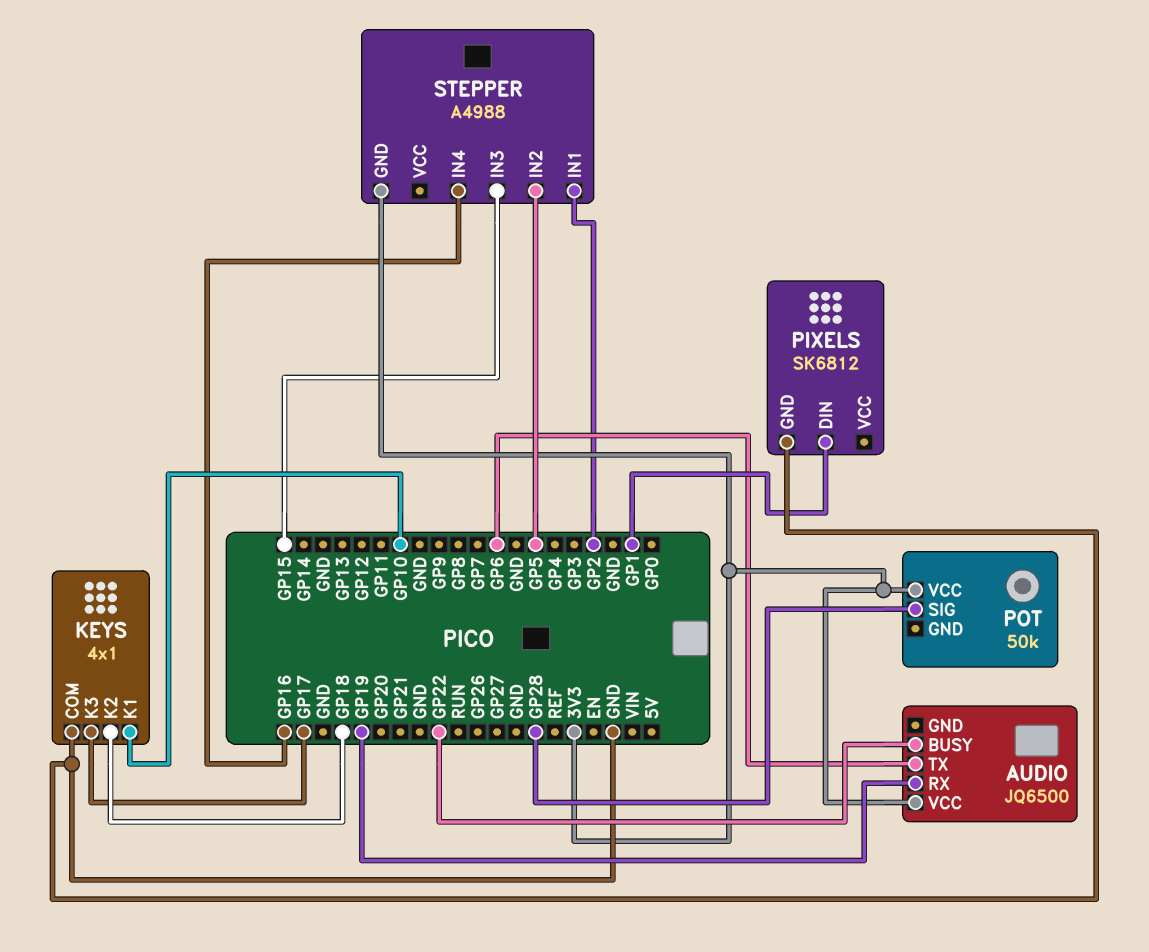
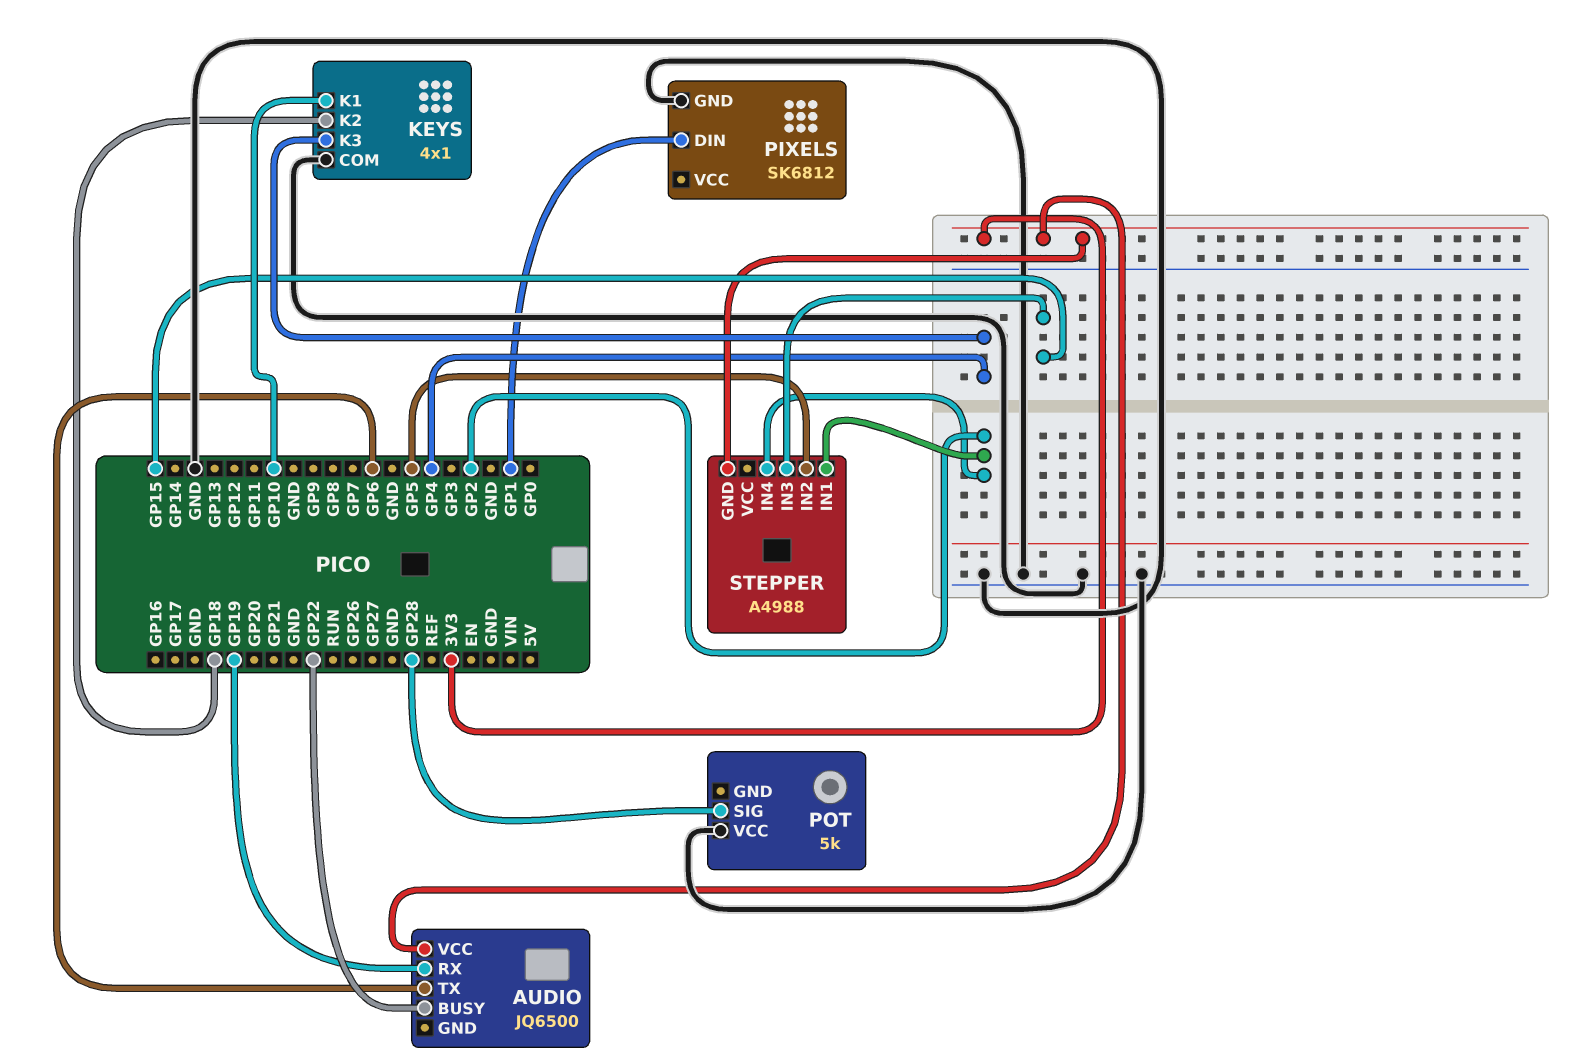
KEYS pin K3: GP17 -> GP4
POT: 50k -> 5k
POT pin VCC: 3V3 -> GND
STEPPER pin IN4: GP16 -> GP2

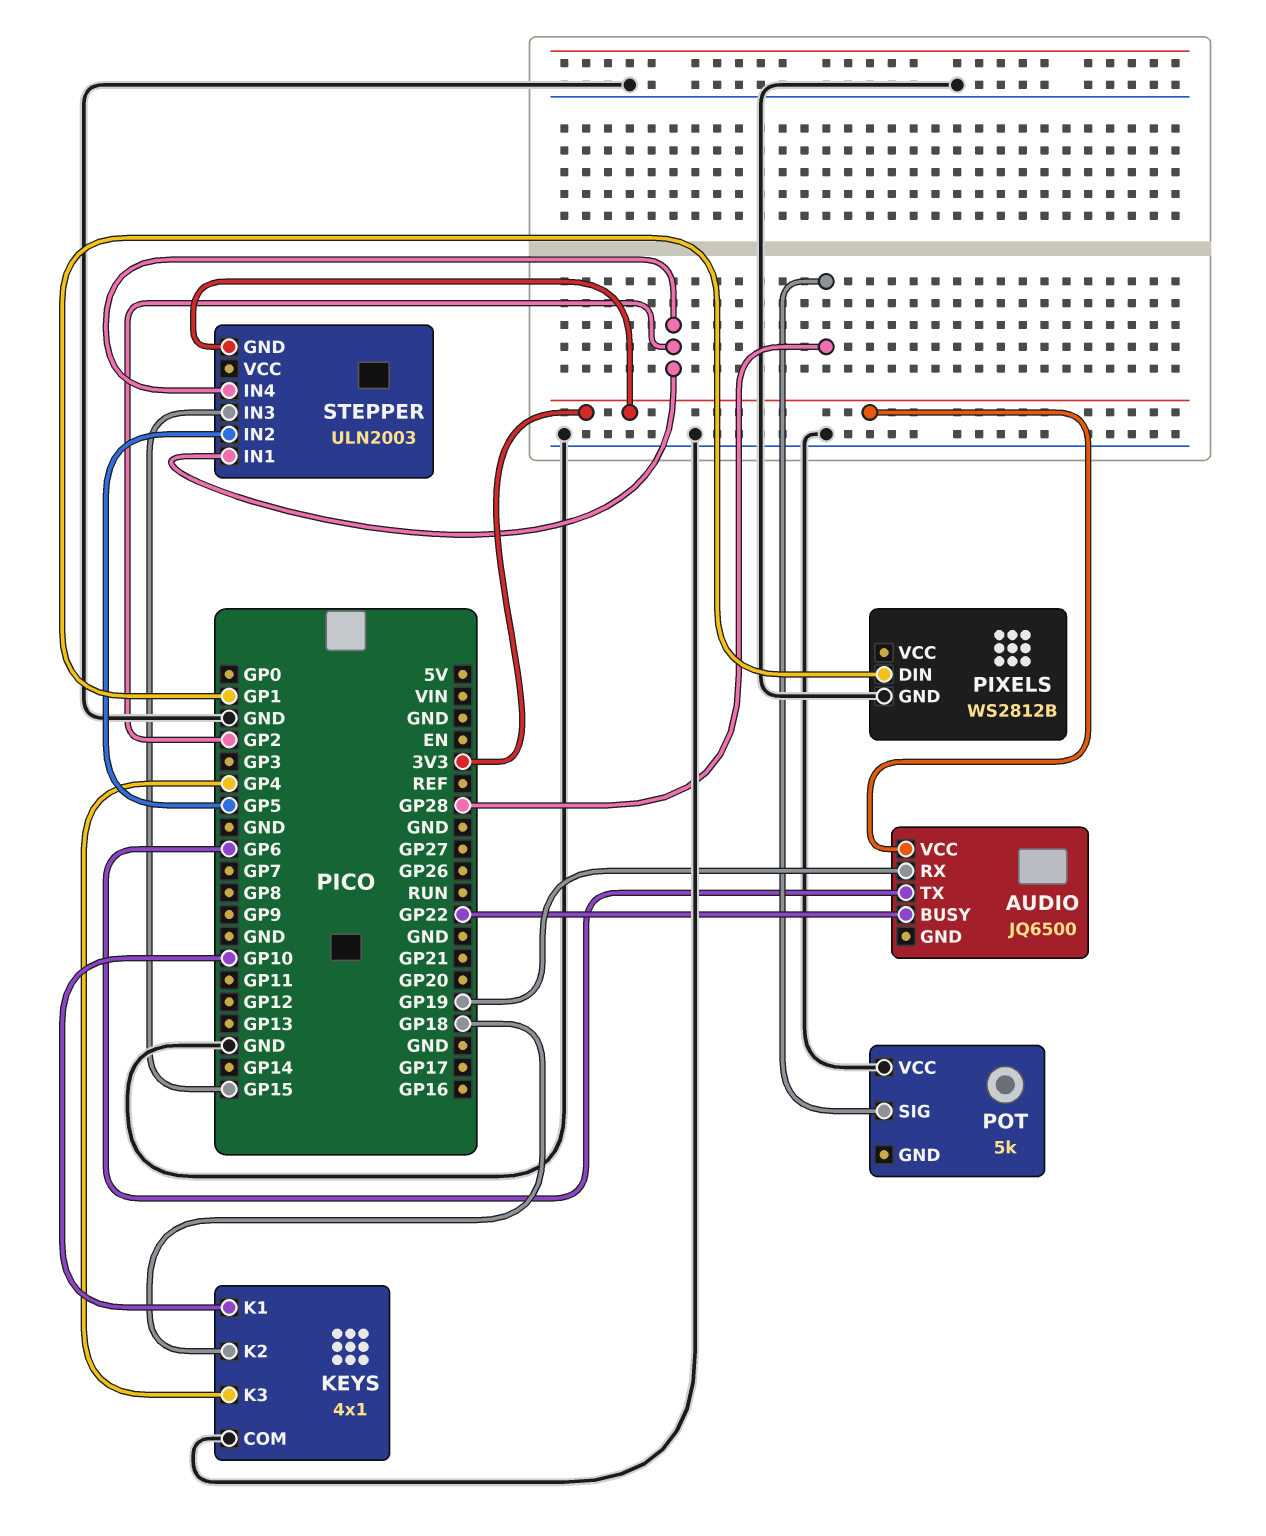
PIXELS: SK6812 -> WS2812B
STEPPER: A4988 -> ULN2003

